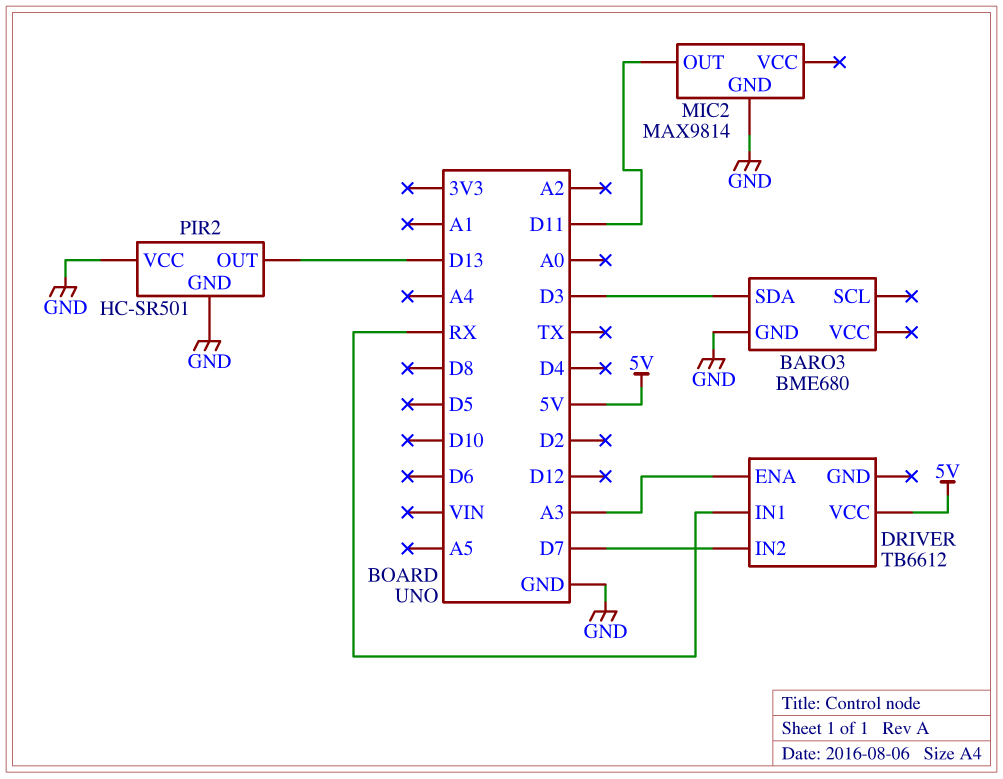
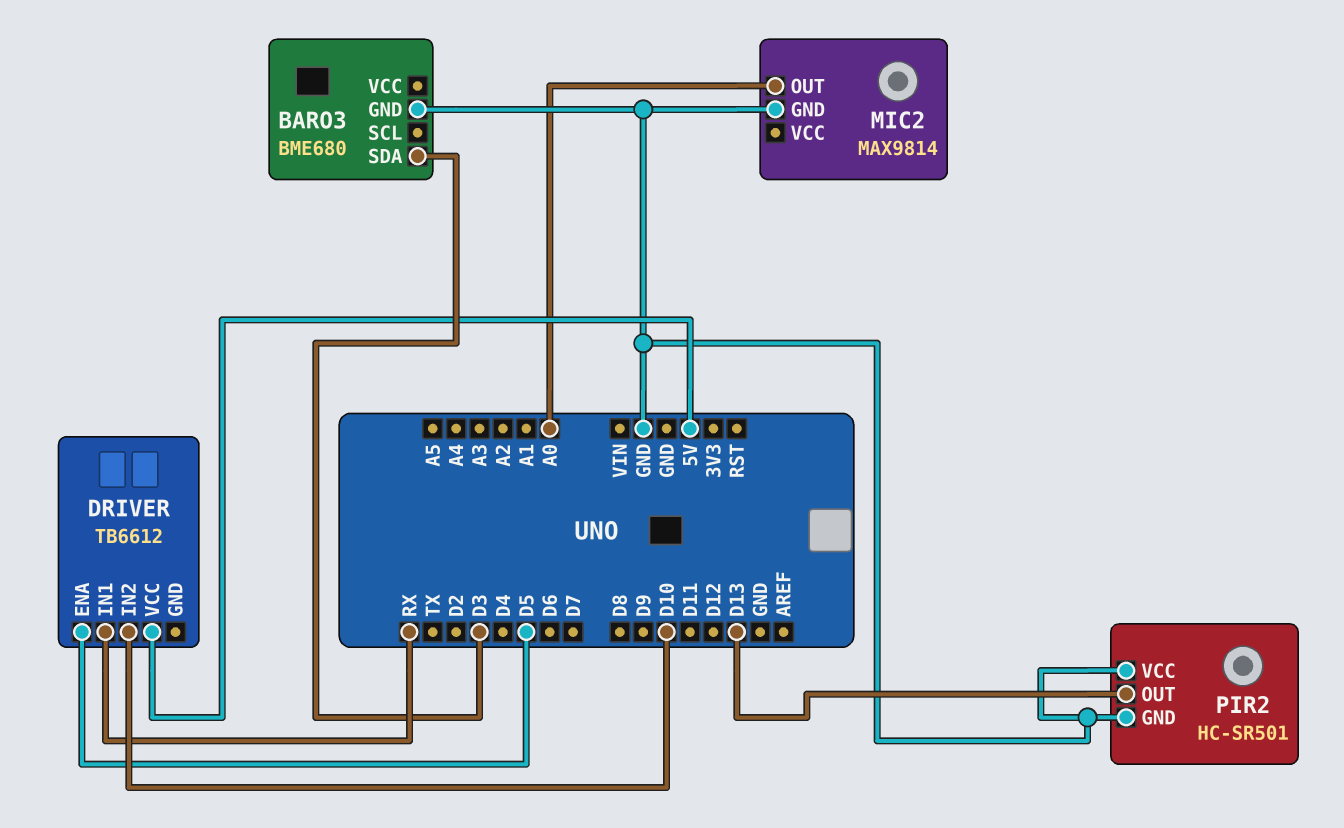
DRIVER pin ENA: A3 -> D5
DRIVER pin IN2: D7 -> D10
MIC2 pin OUT: D11 -> A0

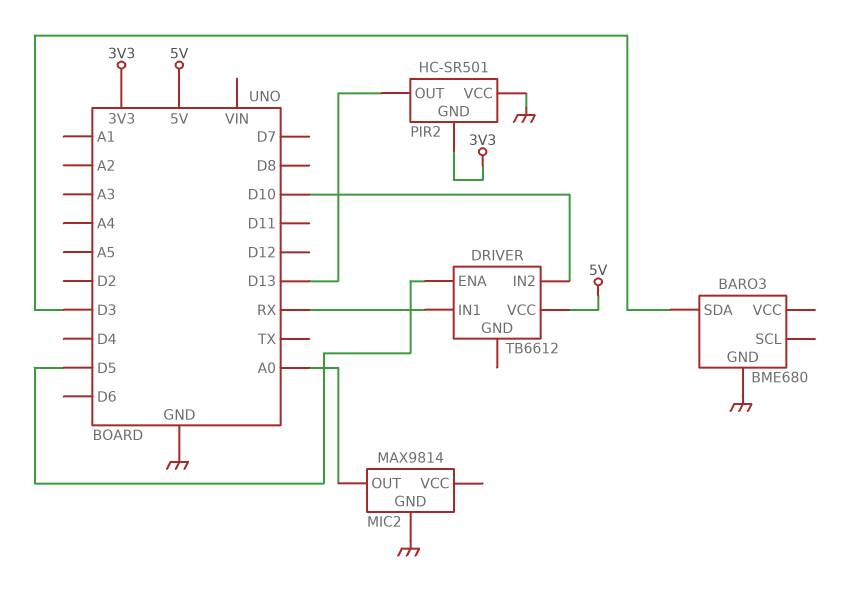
PIR2 pin GND: GND -> 3V3

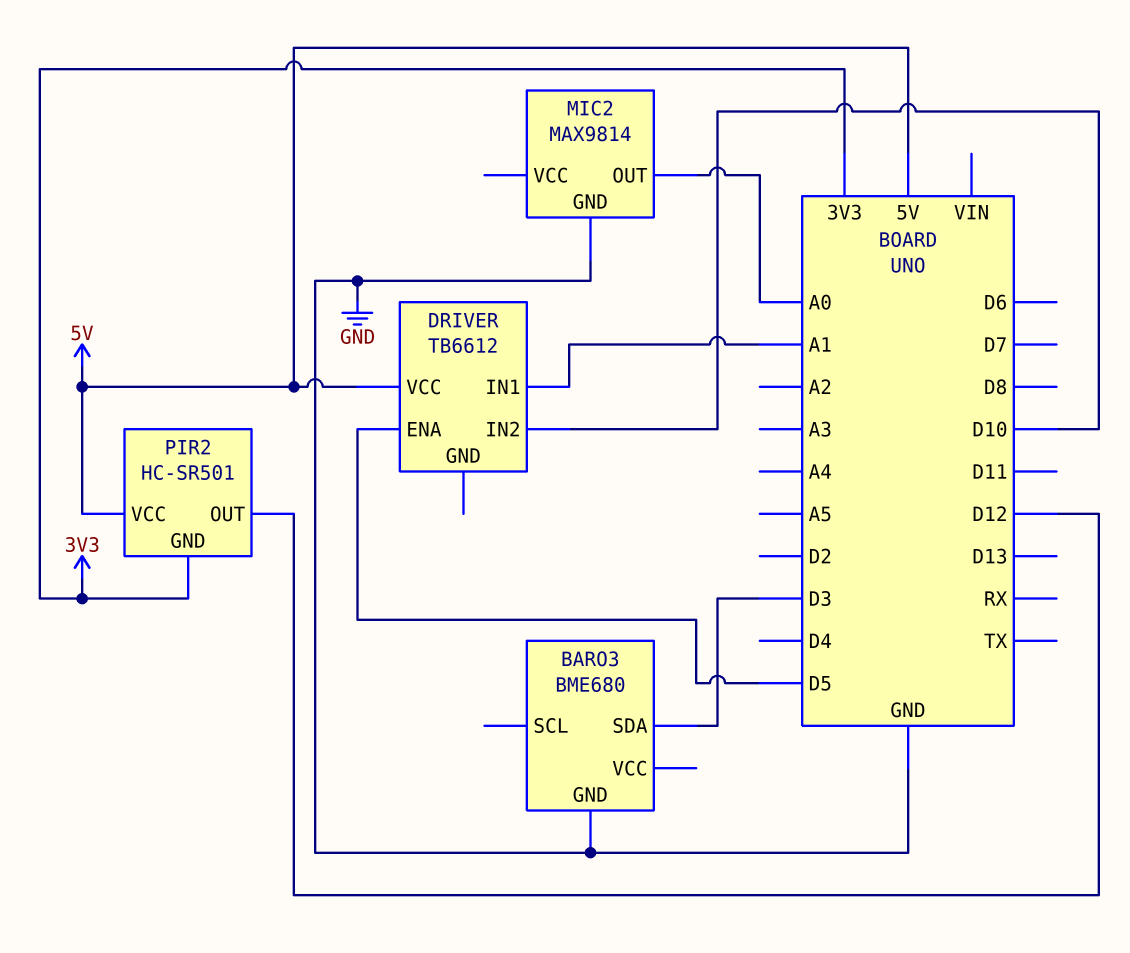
DRIVER pin IN1: RX -> A1
PIR2 pin OUT: D13 -> D12
PIR2 pin VCC: GND -> 5V

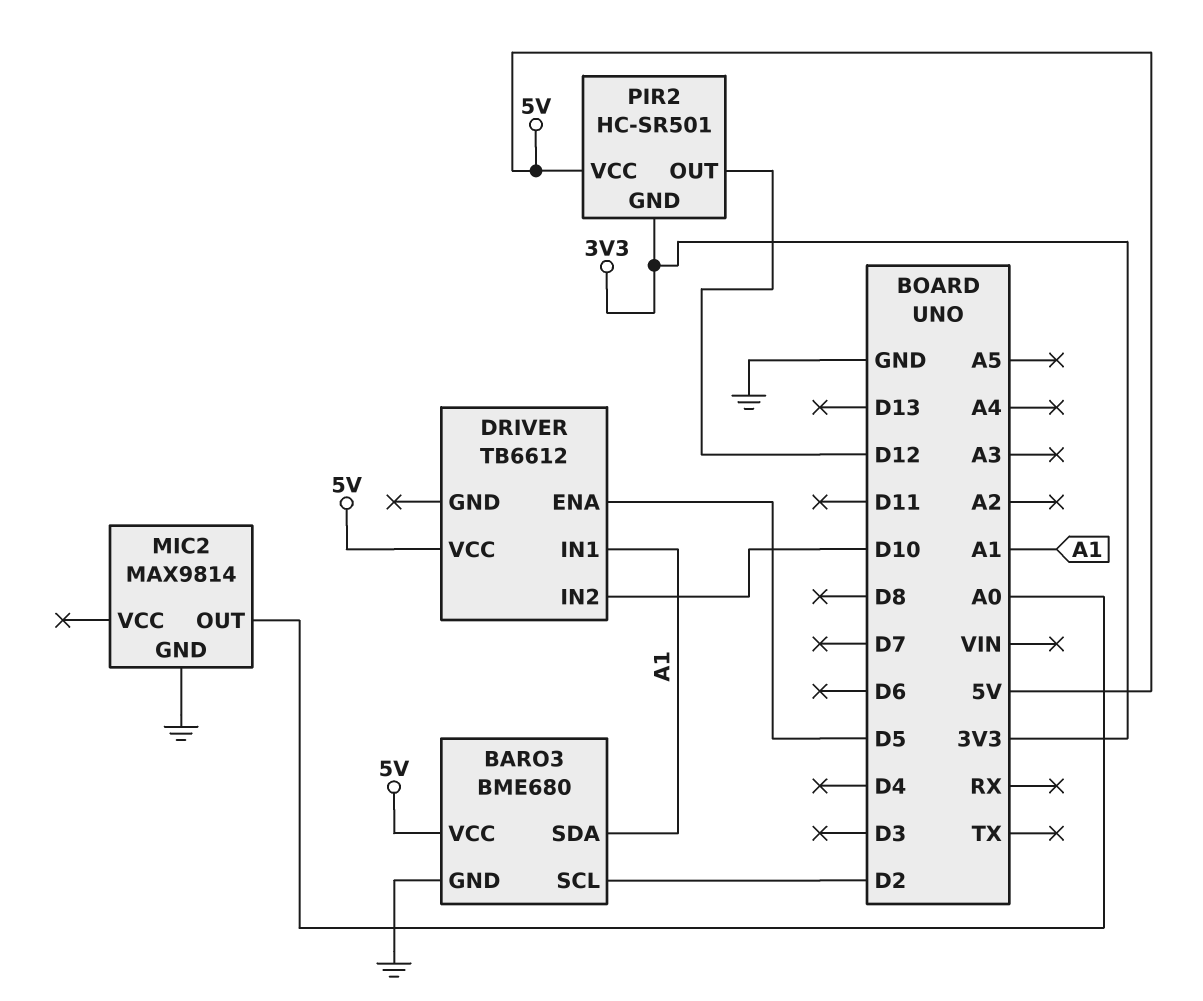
BARO3 pin SCL: none -> D2
BARO3 pin SDA: D3 -> A1
BARO3 pin VCC: none -> 5V

